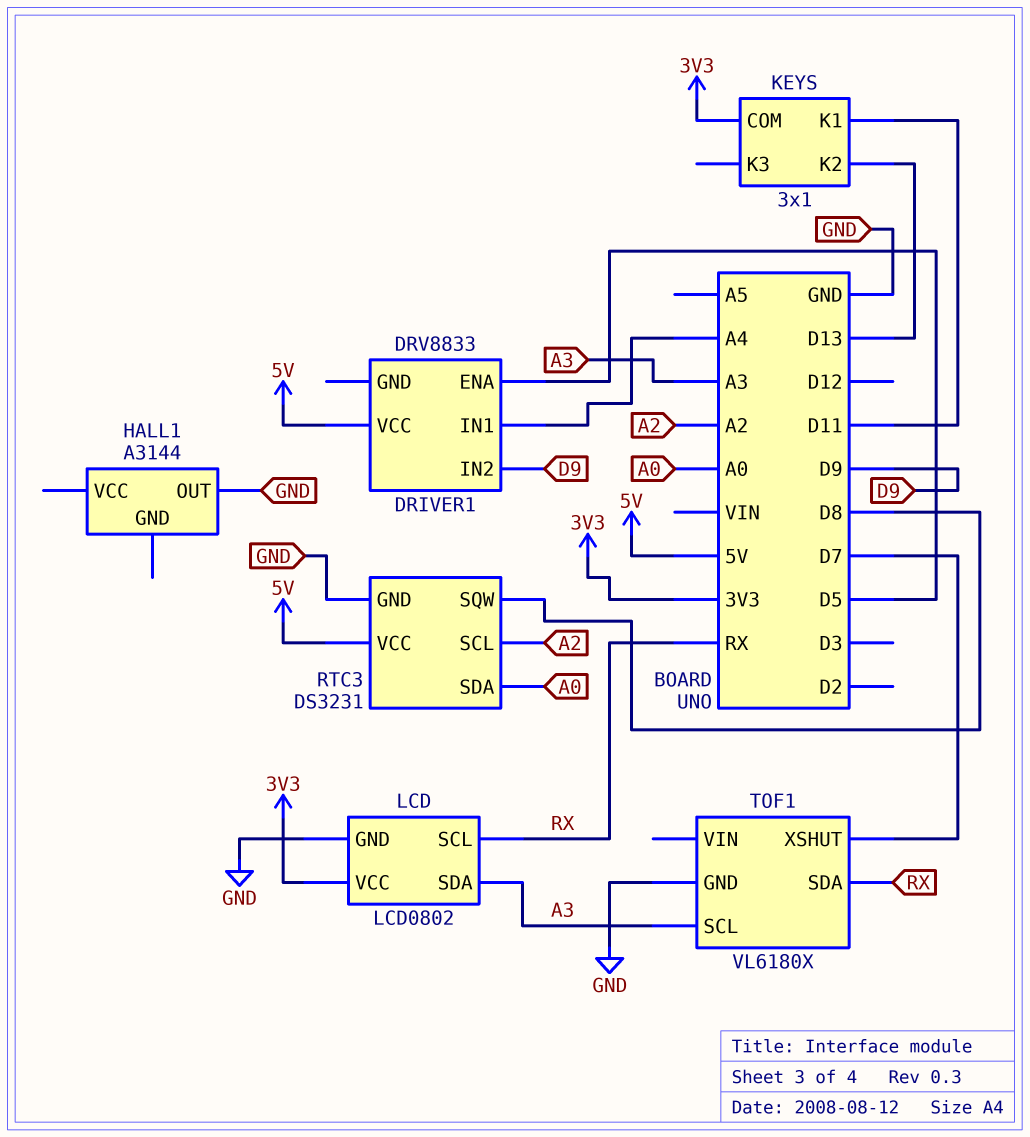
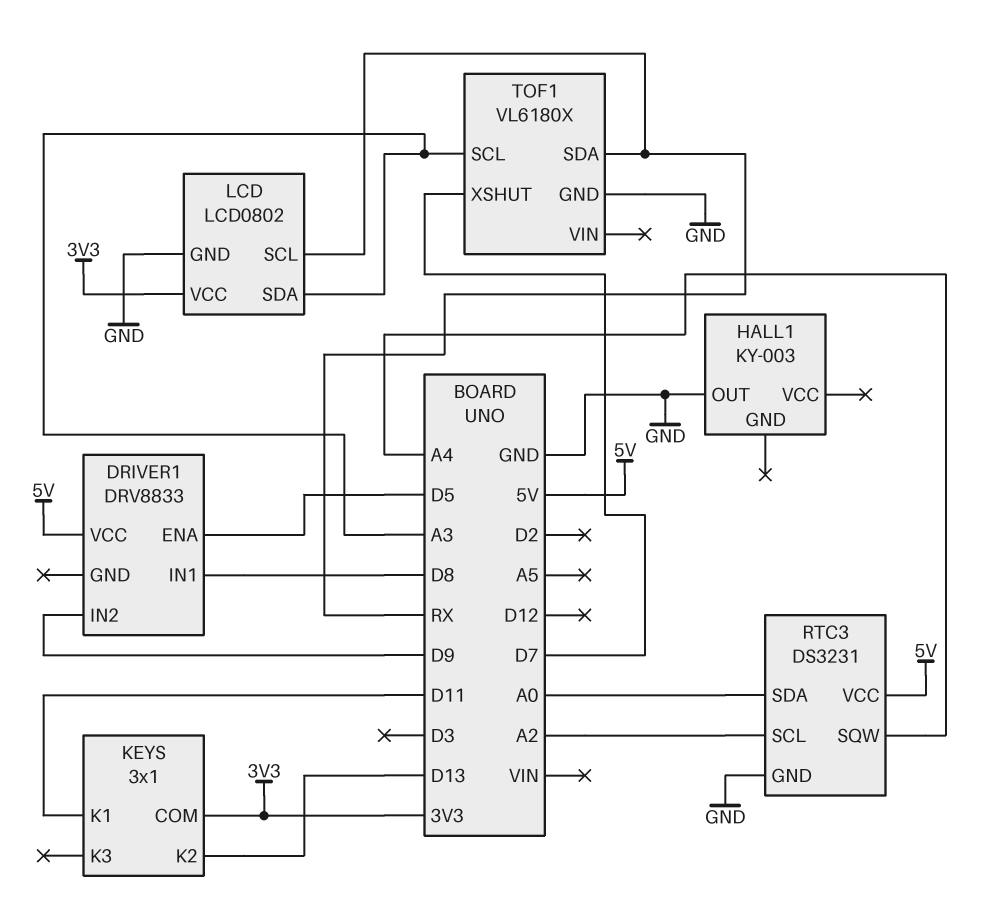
DRIVER1 pin IN1: A4 -> D8
HALL1: A3144 -> KY-003
RTC3 pin SQW: D8 -> A4

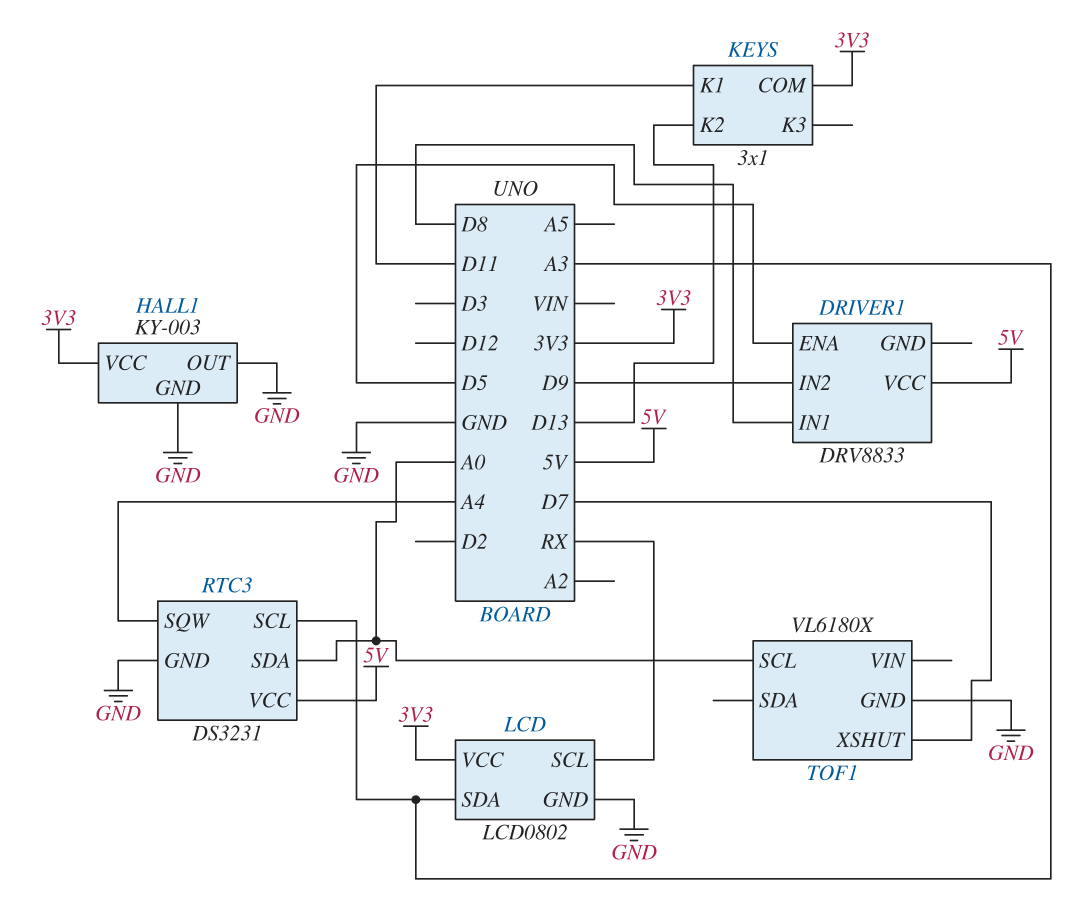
HALL1 pin GND: none -> GND
HALL1 pin VCC: none -> 3V3
RTC3 pin SCL: A2 -> A3
TOF1 pin SCL: A3 -> A0
TOF1 pin SDA: RX -> none

